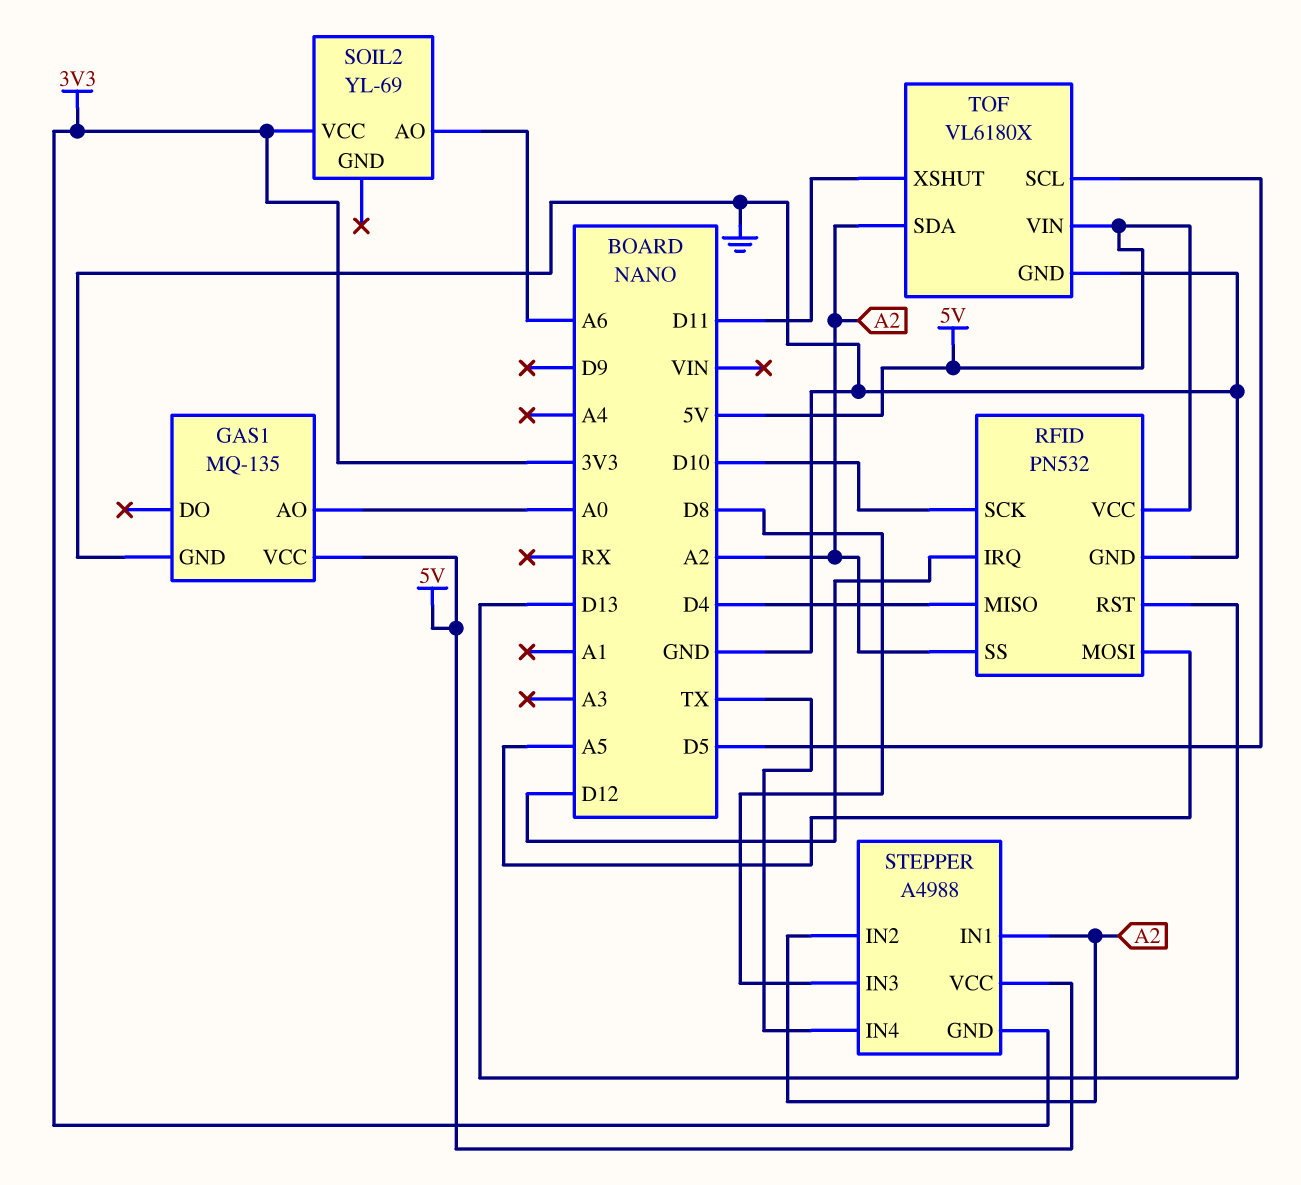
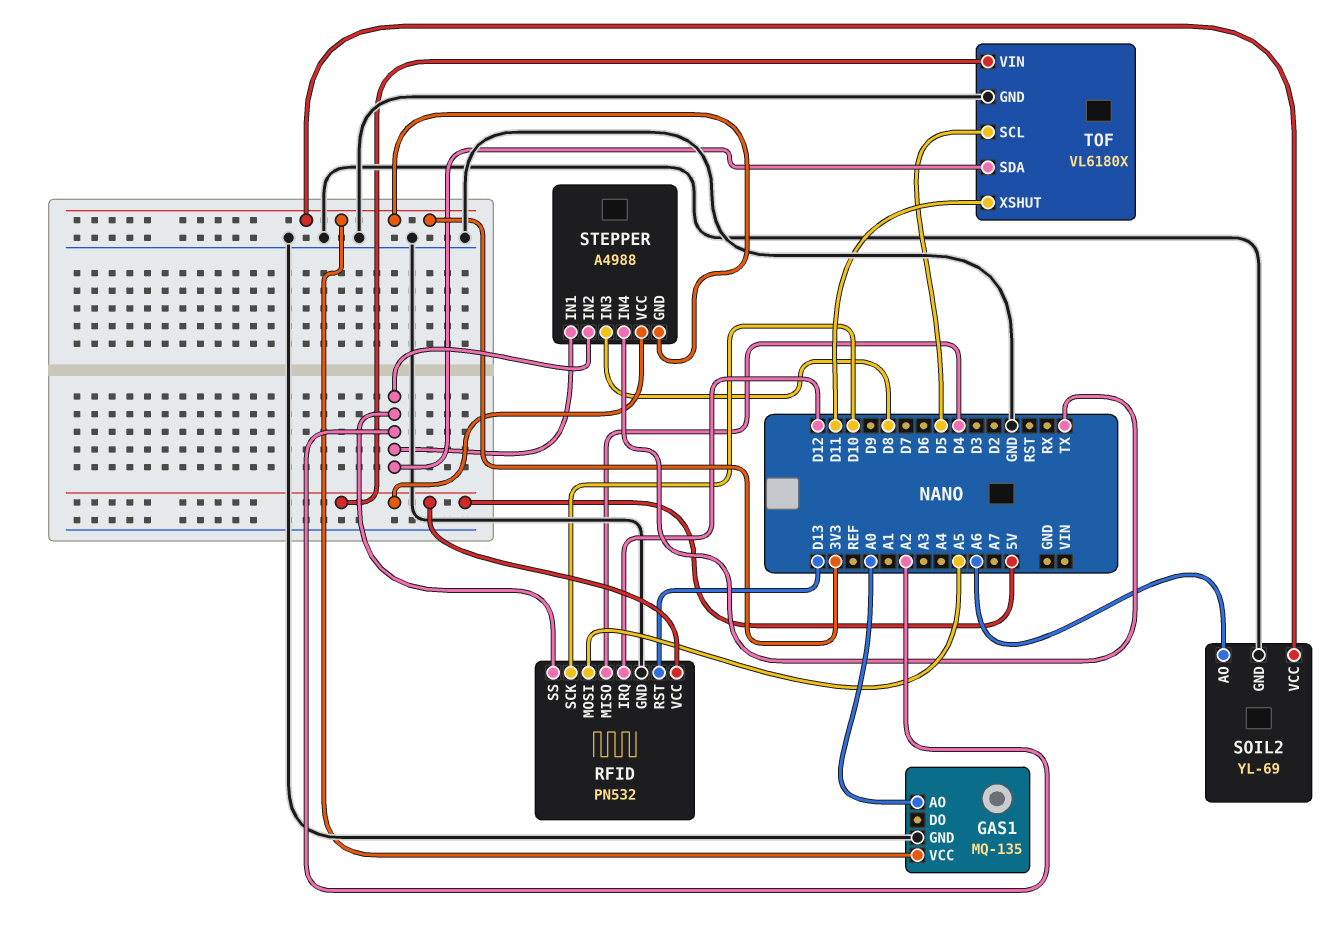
GAS1 pin VCC: 5V -> 3V3
SOIL2 pin GND: none -> GND

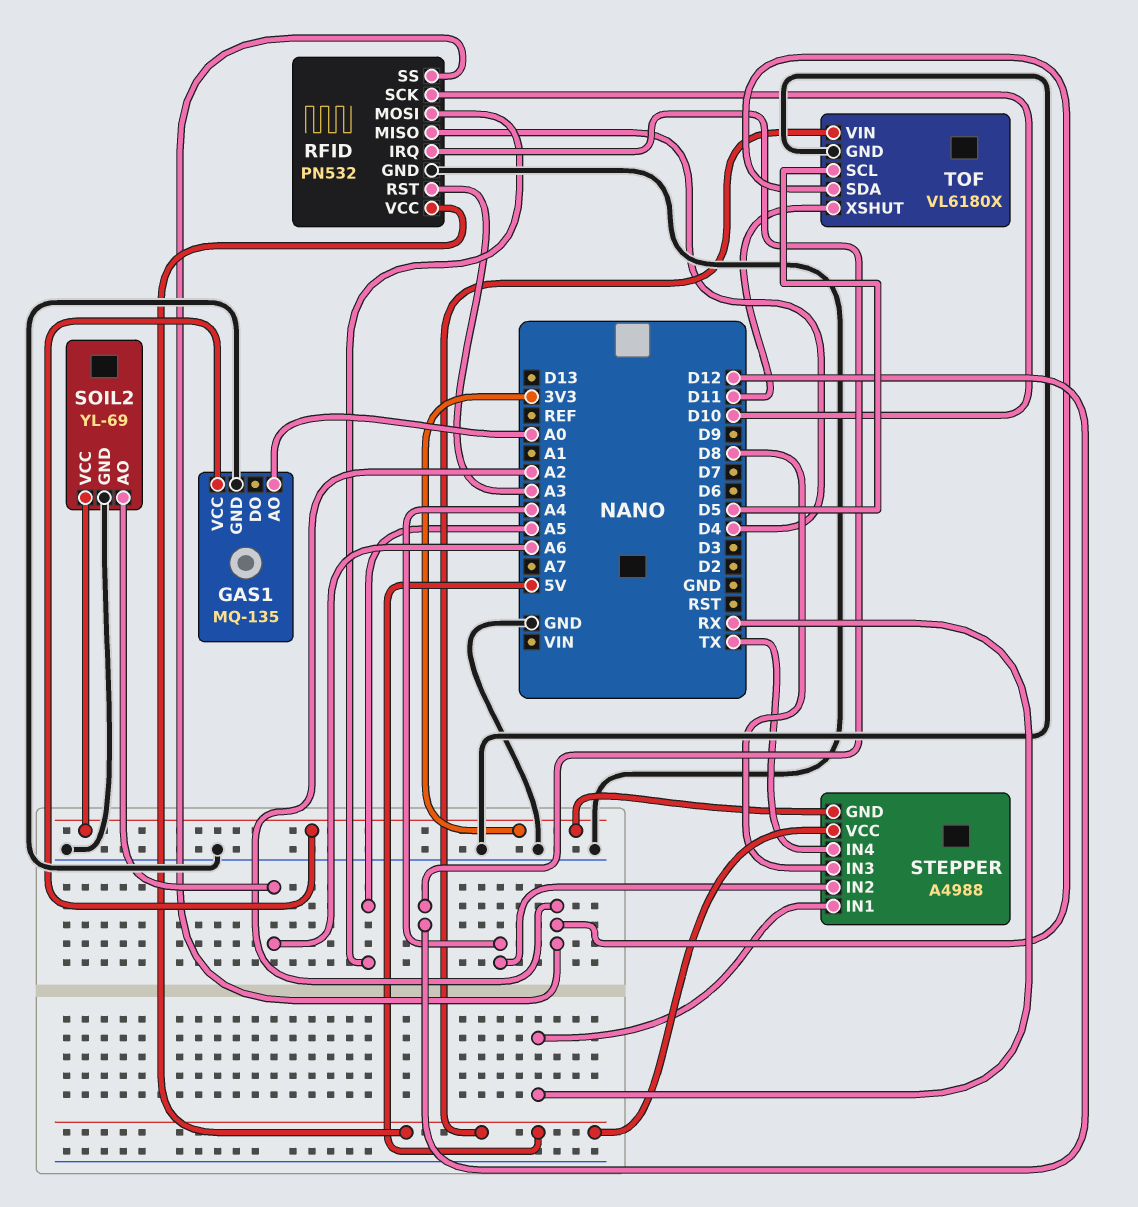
RFID pin RST: D13 -> A3
STEPPER pin IN1: A2 -> RX
STEPPER pin IN2: A2 -> A4

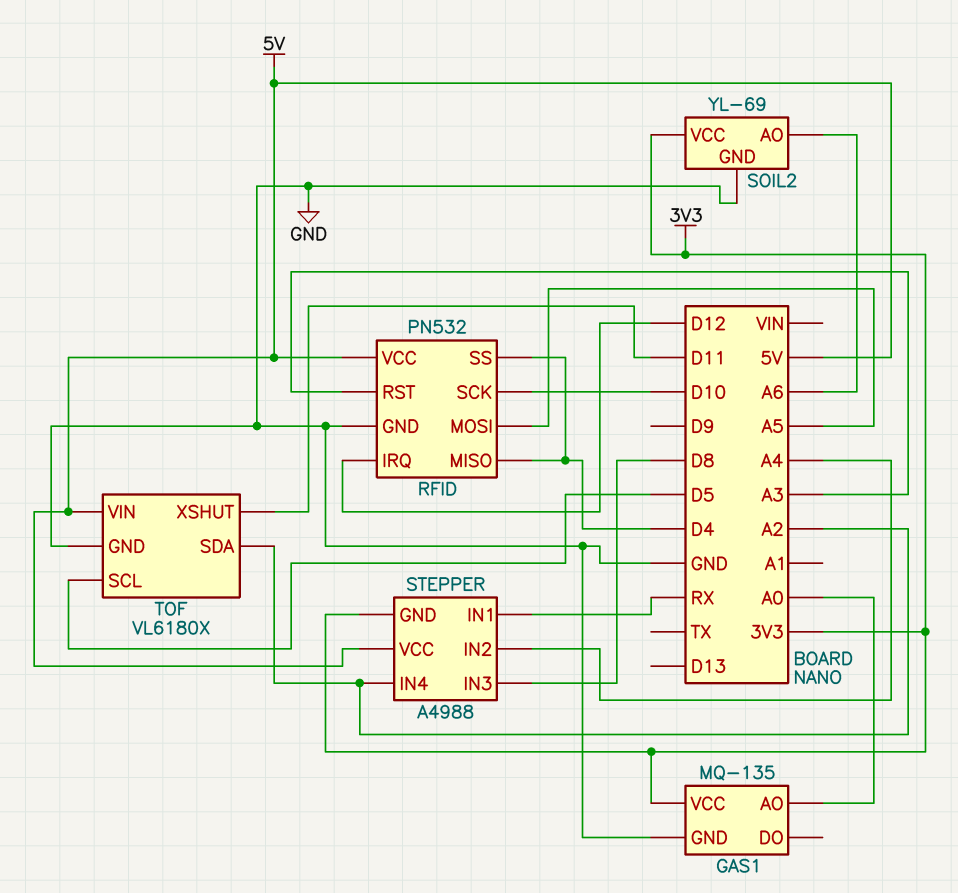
RFID pin SS: A2 -> D4
STEPPER pin IN4: TX -> A2

